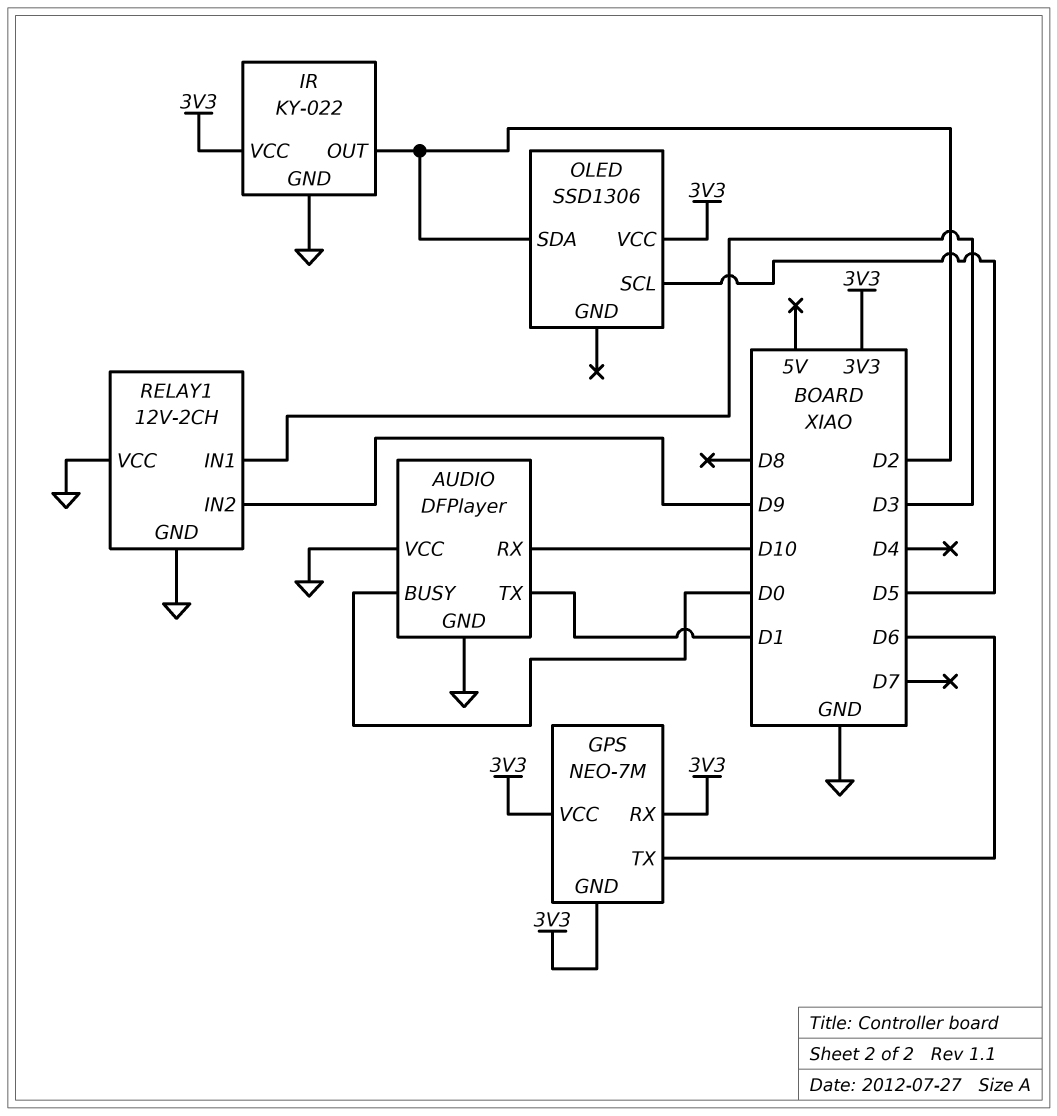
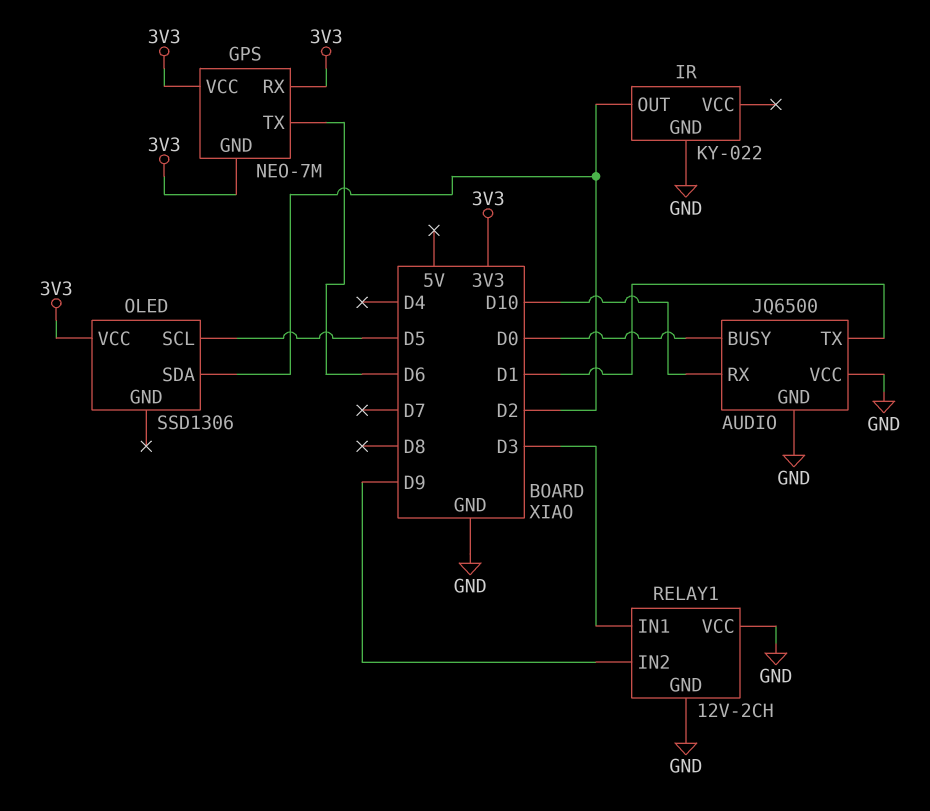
AUDIO: DFPlayer -> JQ6500
IR pin VCC: 3V3 -> none

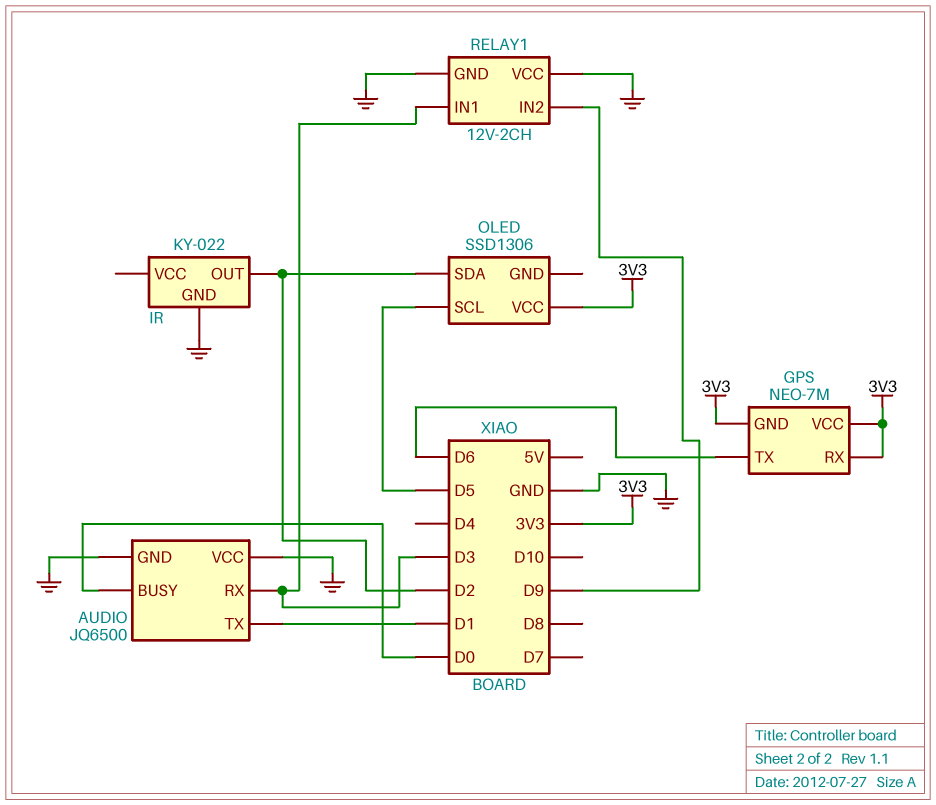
AUDIO pin RX: D10 -> D3

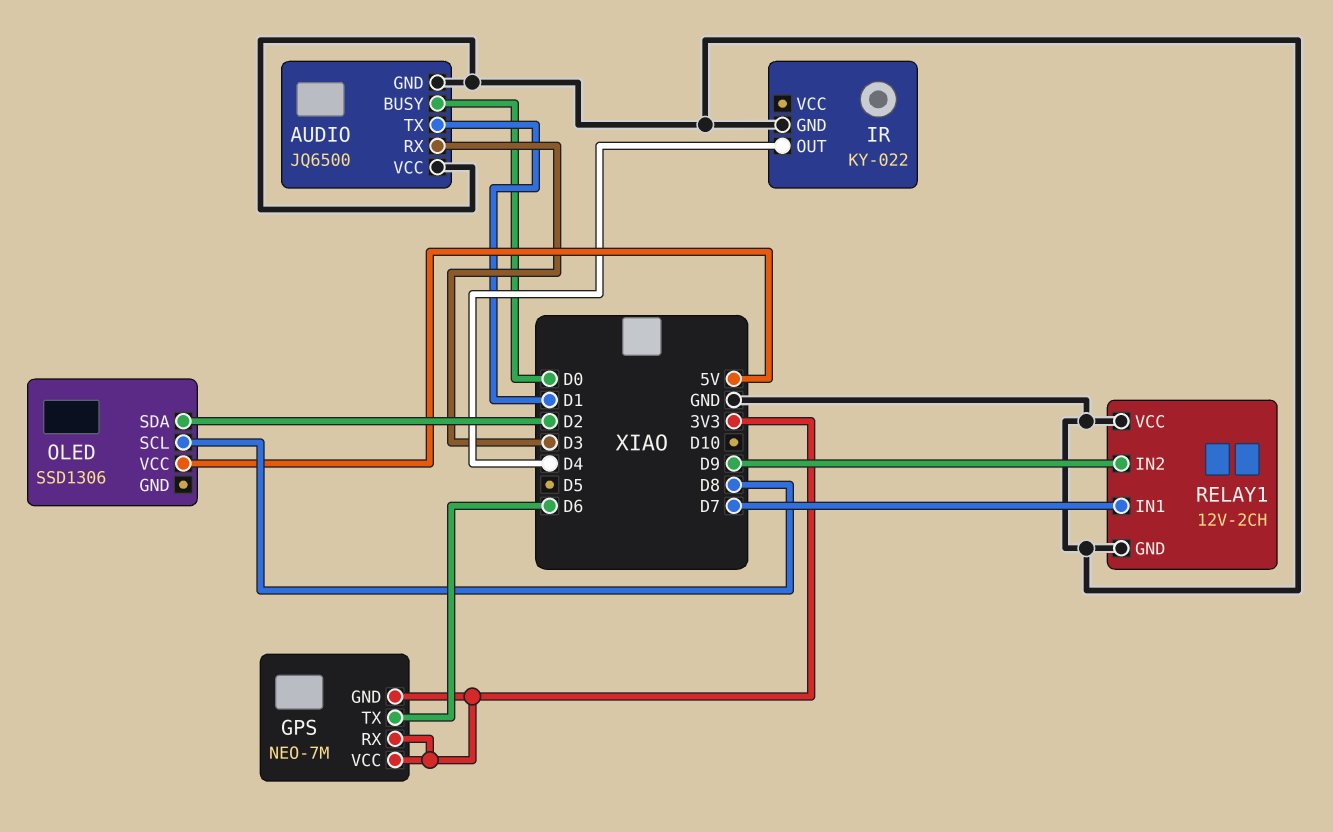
IR pin OUT: D2 -> D4
OLED pin SCL: D5 -> D8
OLED pin VCC: 3V3 -> 5V
RELAY1 pin IN1: D3 -> D7

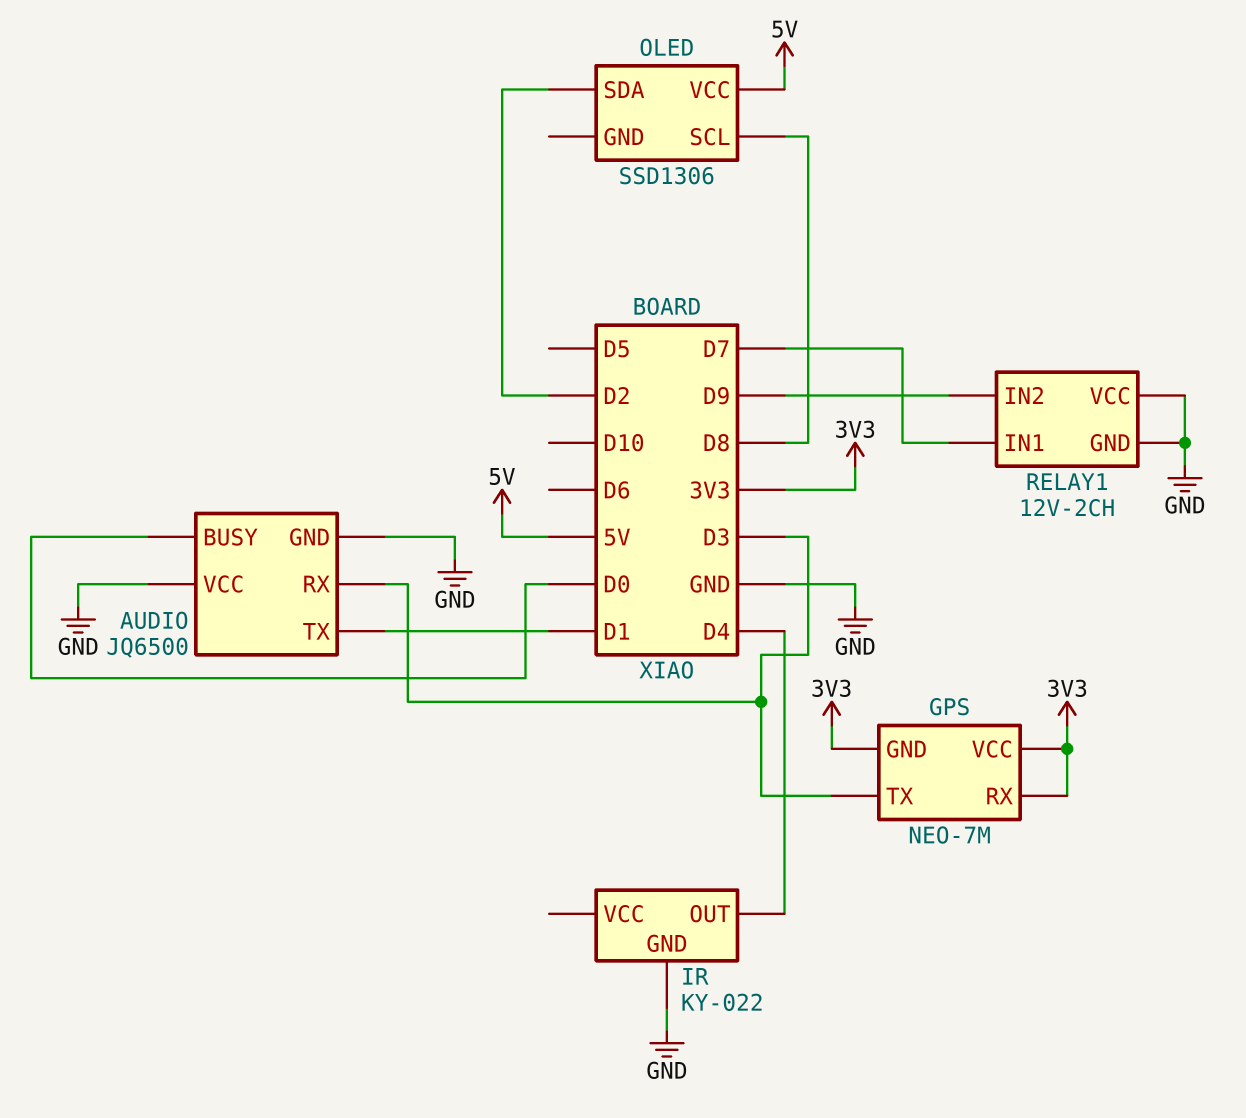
GPS pin TX: D6 -> D3

